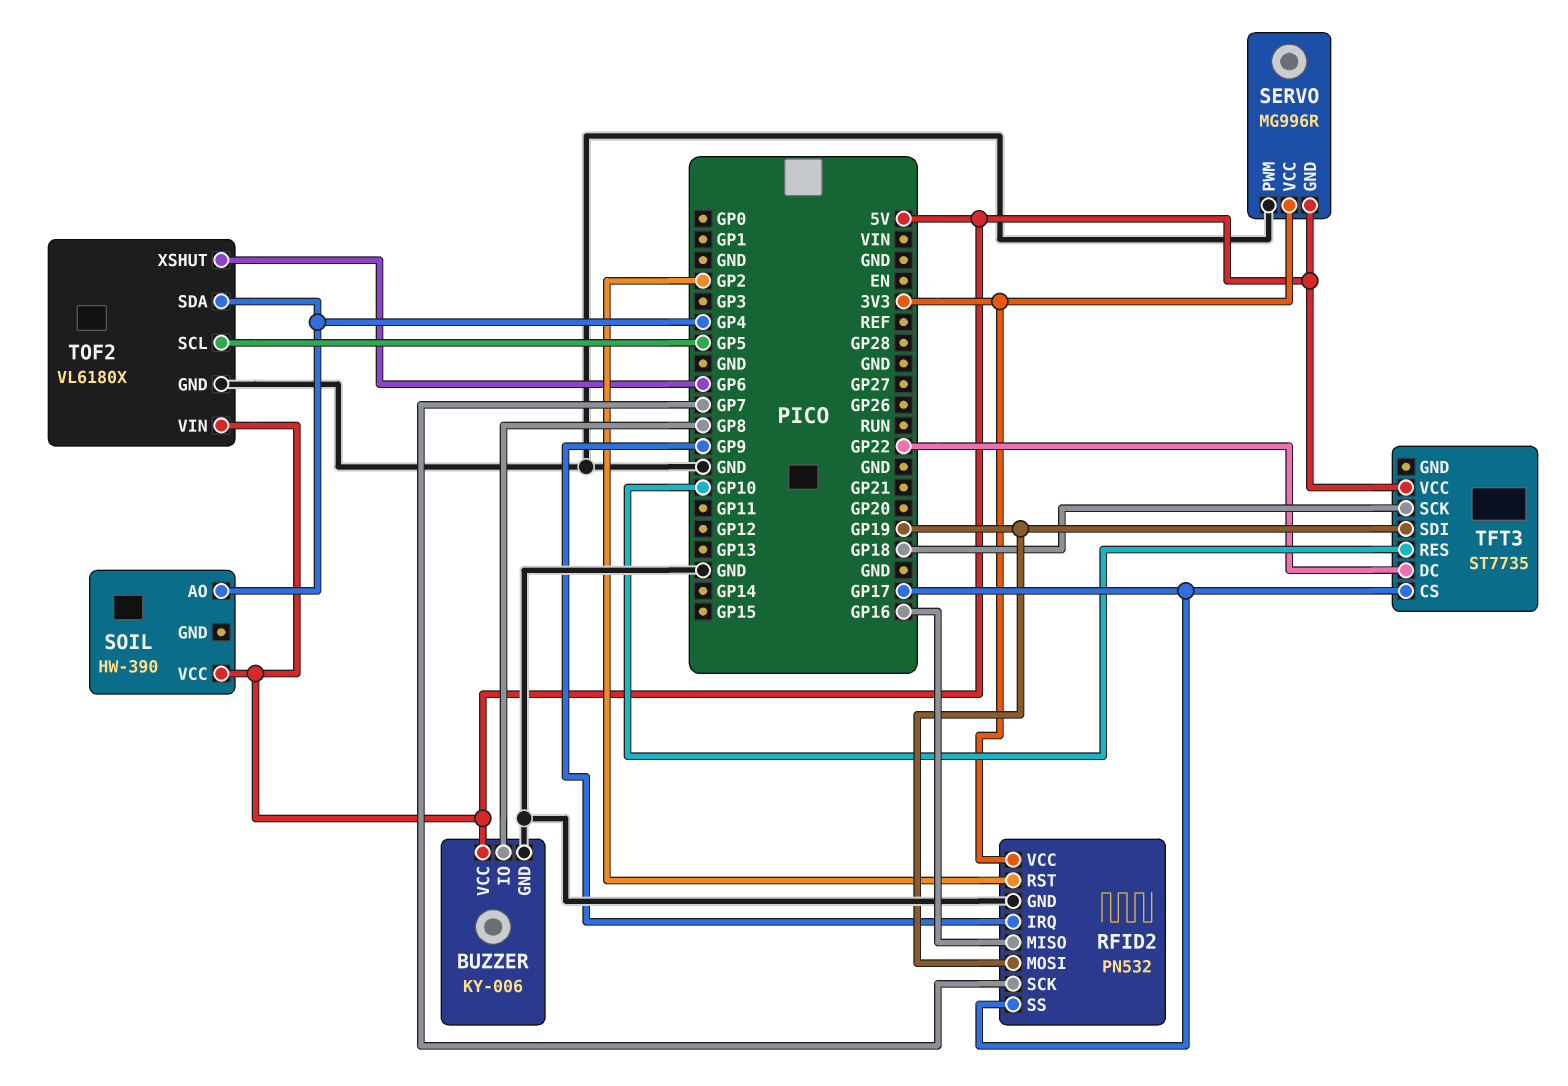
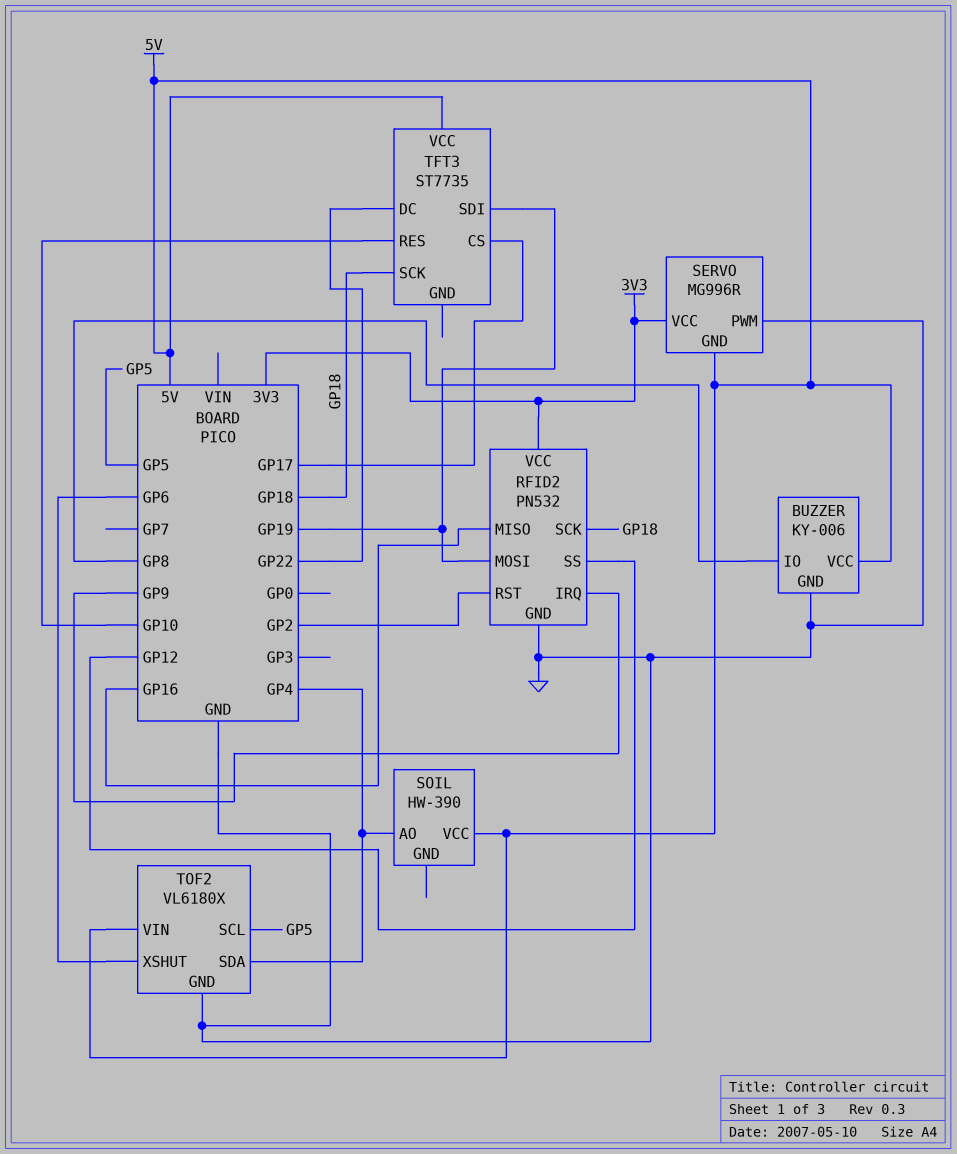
RFID2 pin SCK: GP7 -> GP18
RFID2 pin SS: GP17 -> GP12

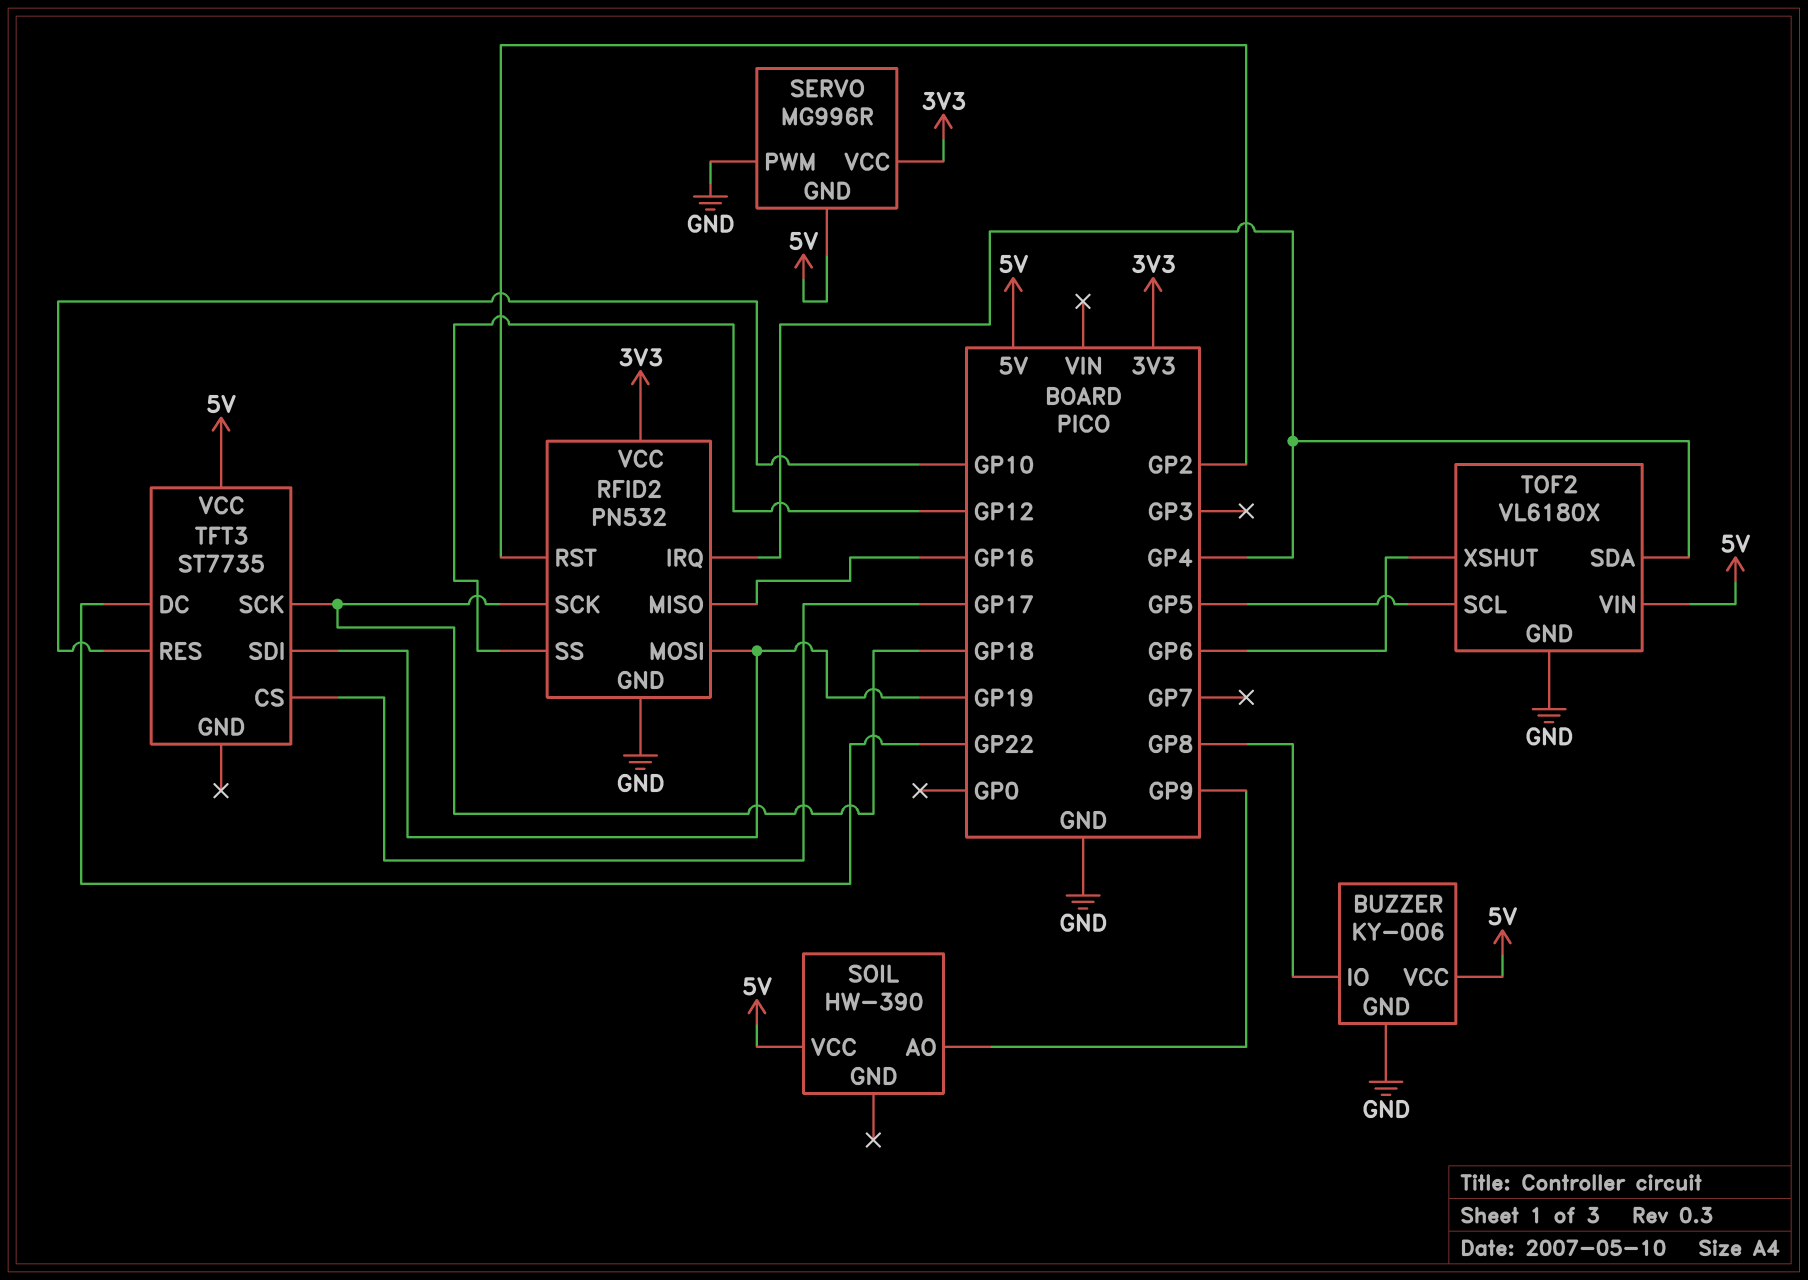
RFID2 pin IRQ: GP9 -> GP4
SOIL pin AO: GP4 -> GP9

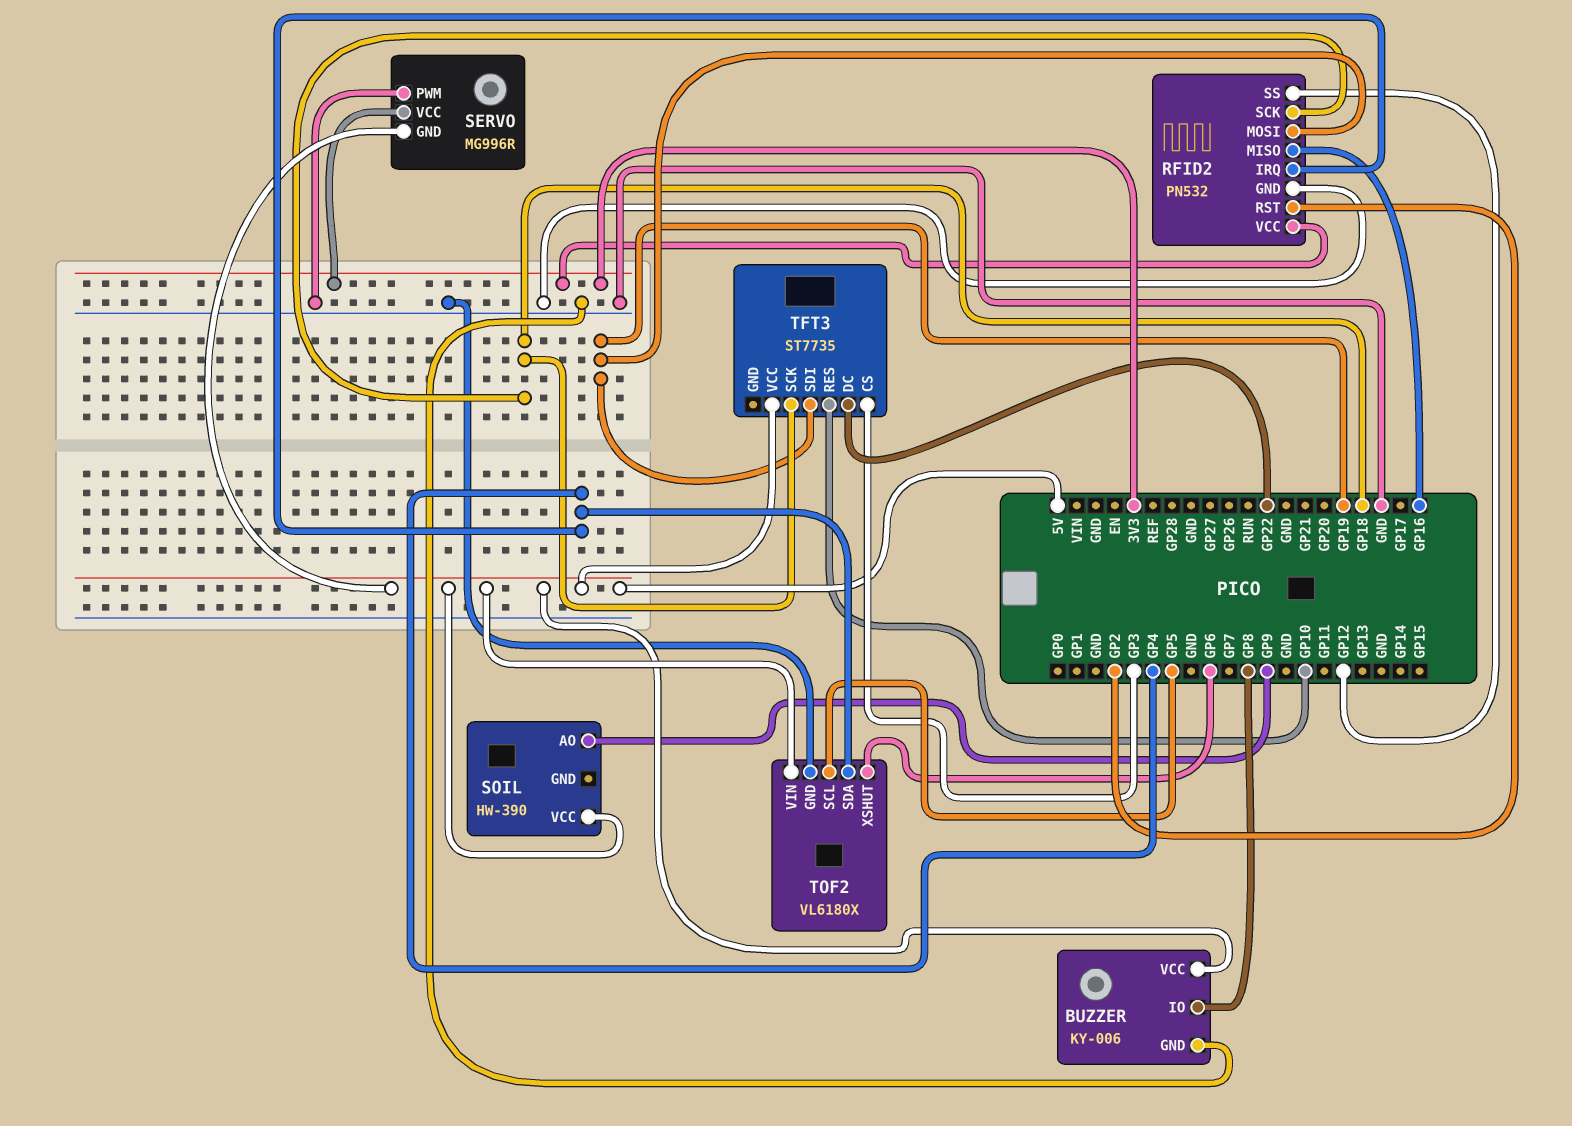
TFT3 pin CS: GP17 -> GP3

